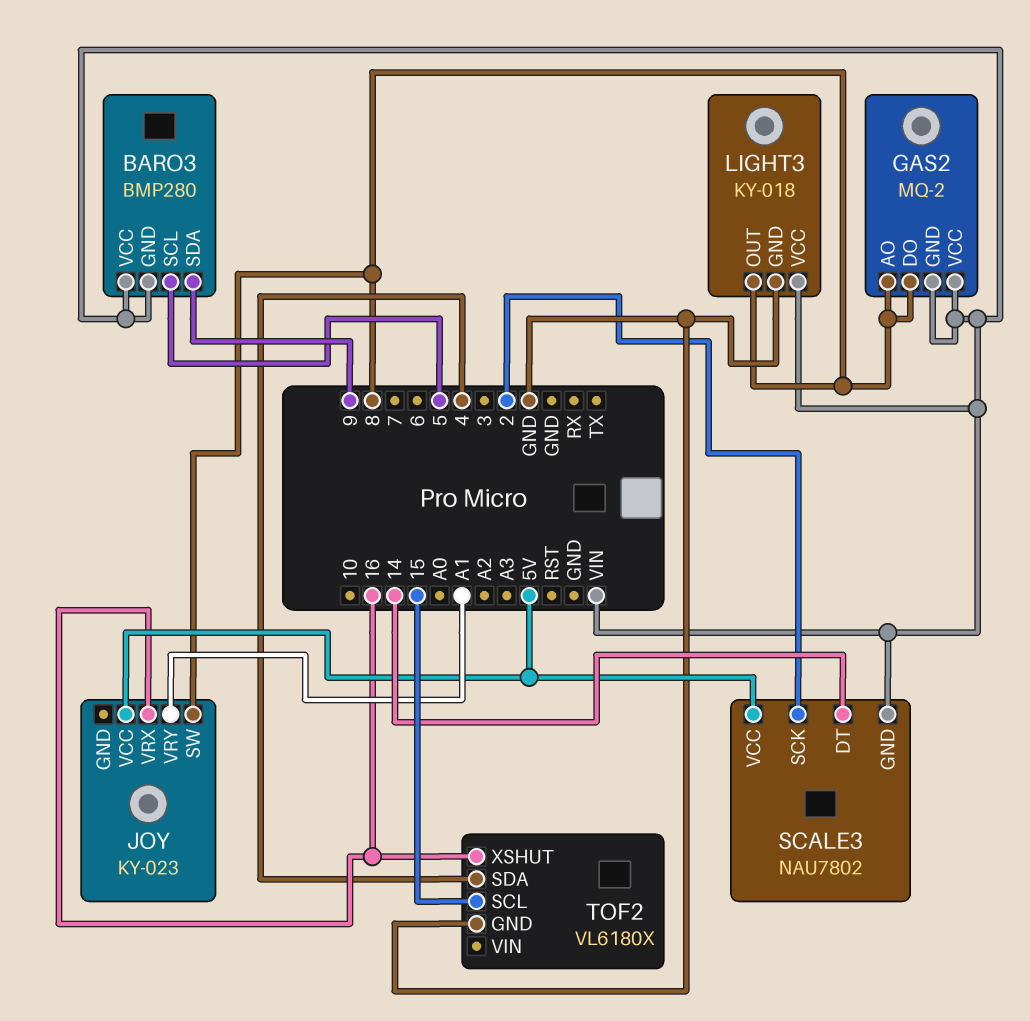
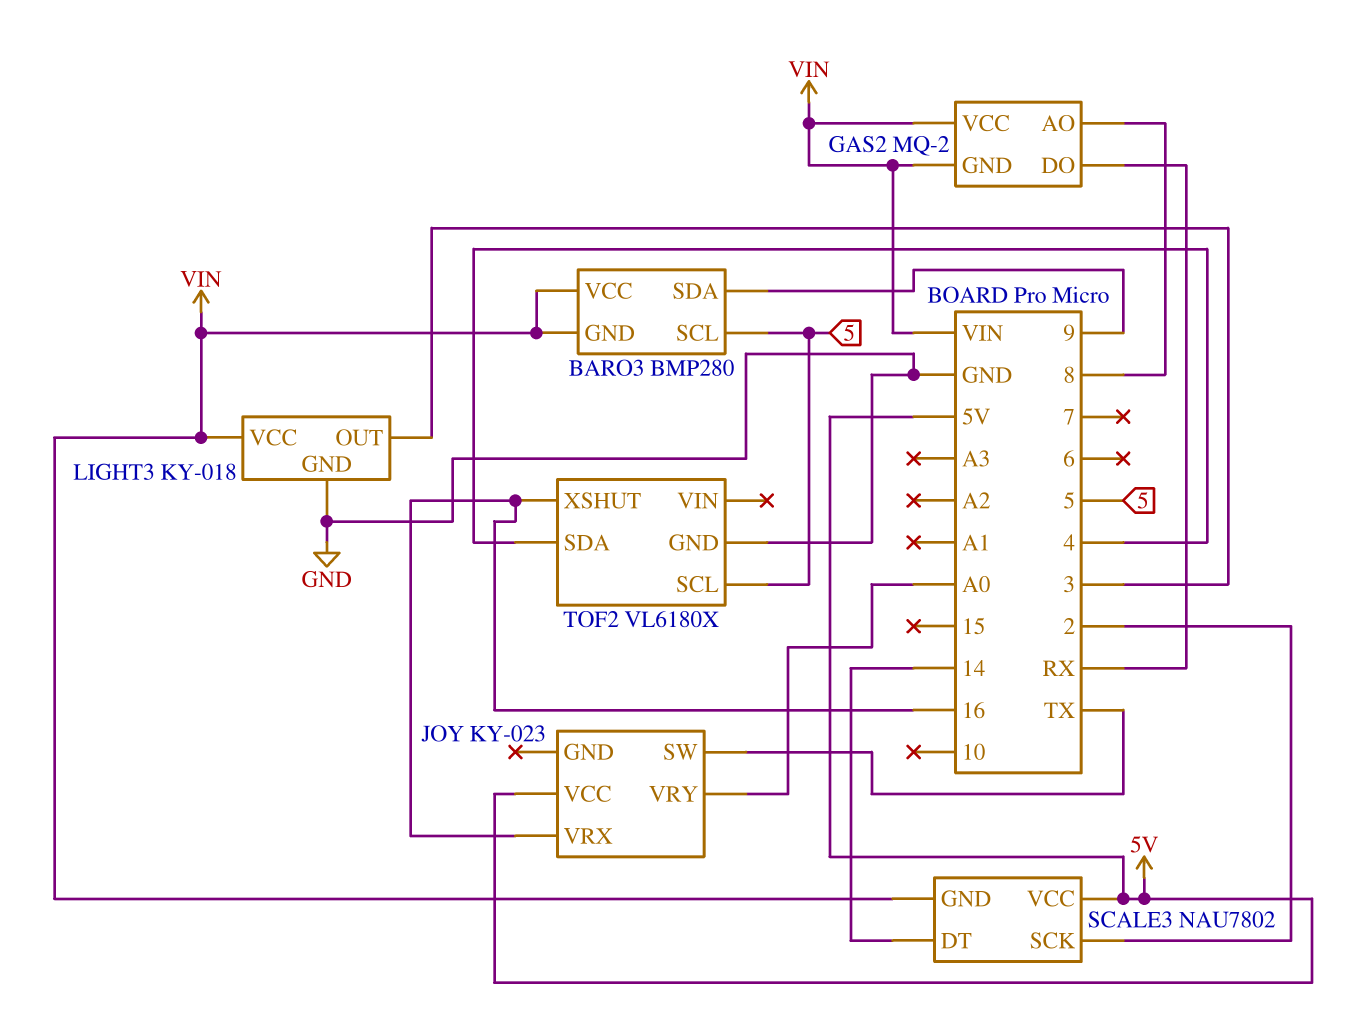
GAS2 pin DO: 8 -> RX
JOY pin SW: 8 -> TX
JOY pin VRY: A1 -> A0
LIGHT3 pin OUT: 8 -> 3
TOF2 pin SCL: 15 -> 5

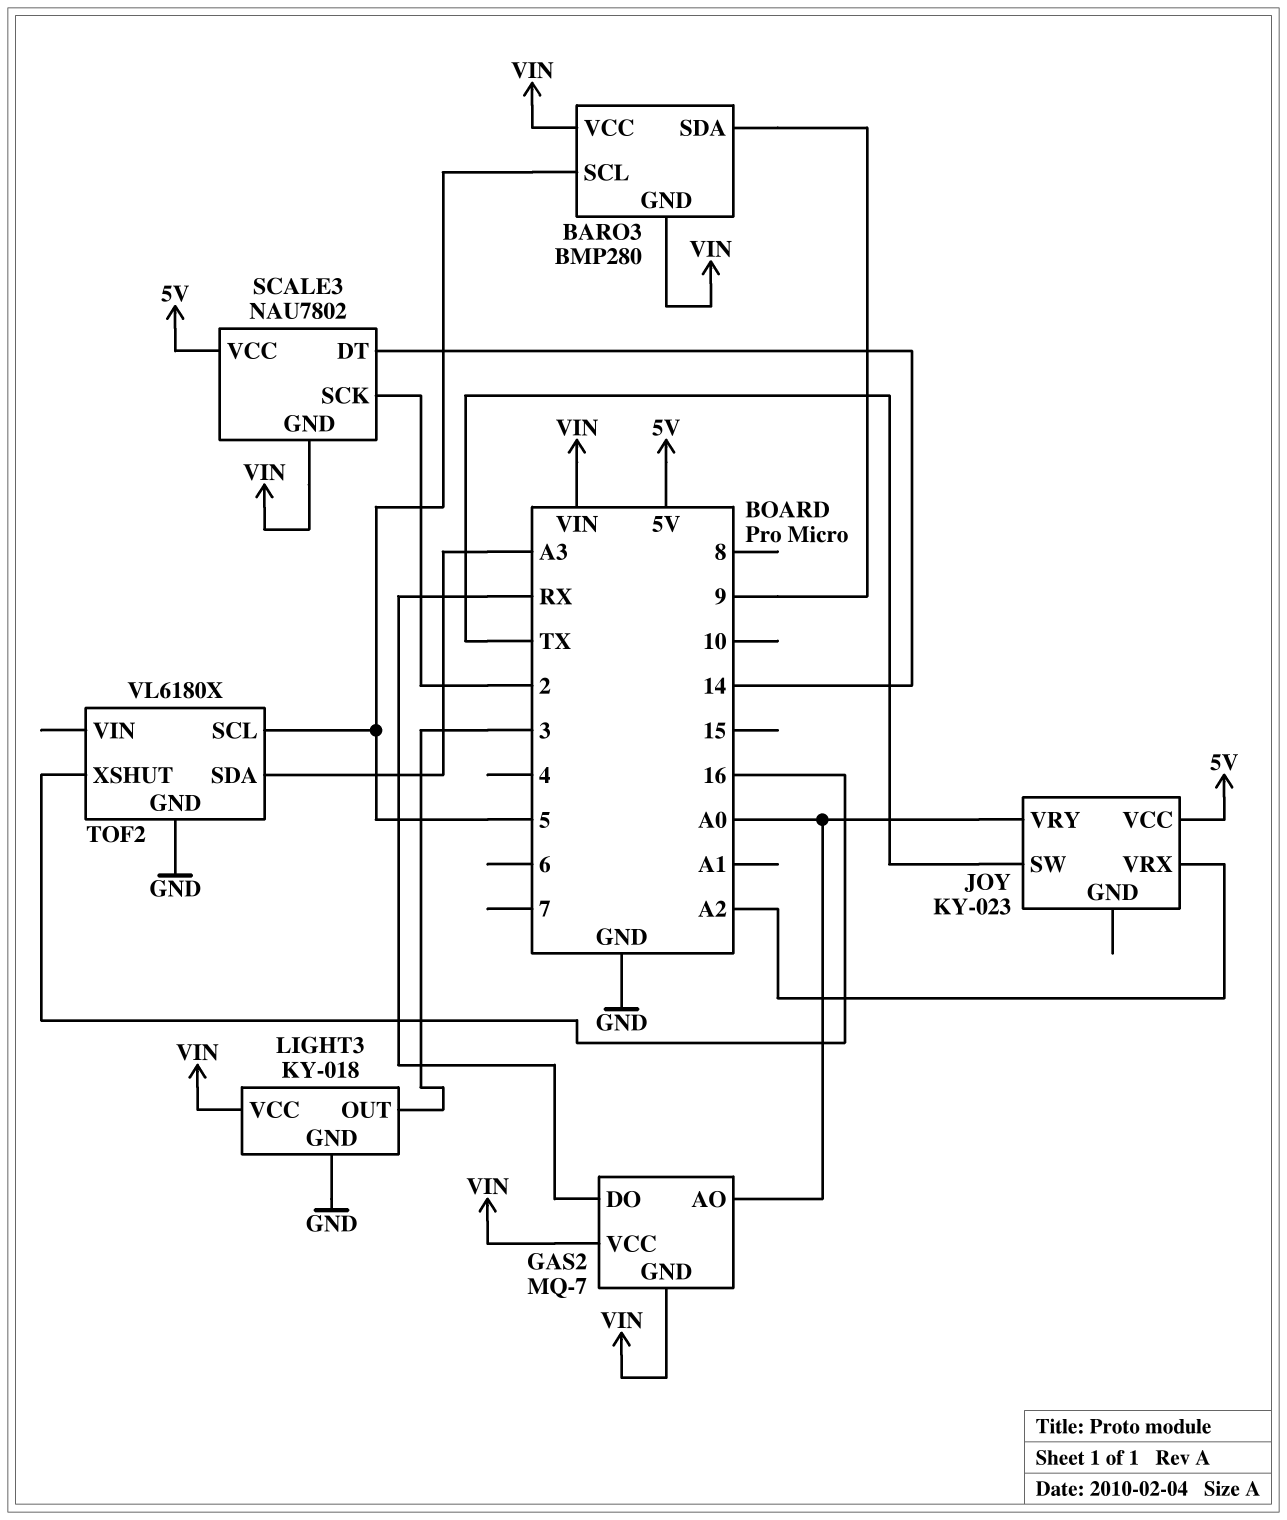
GAS2: MQ-2 -> MQ-7
GAS2 pin AO: 8 -> A0
JOY pin VRX: 16 -> A2
TOF2 pin SDA: 4 -> A3

